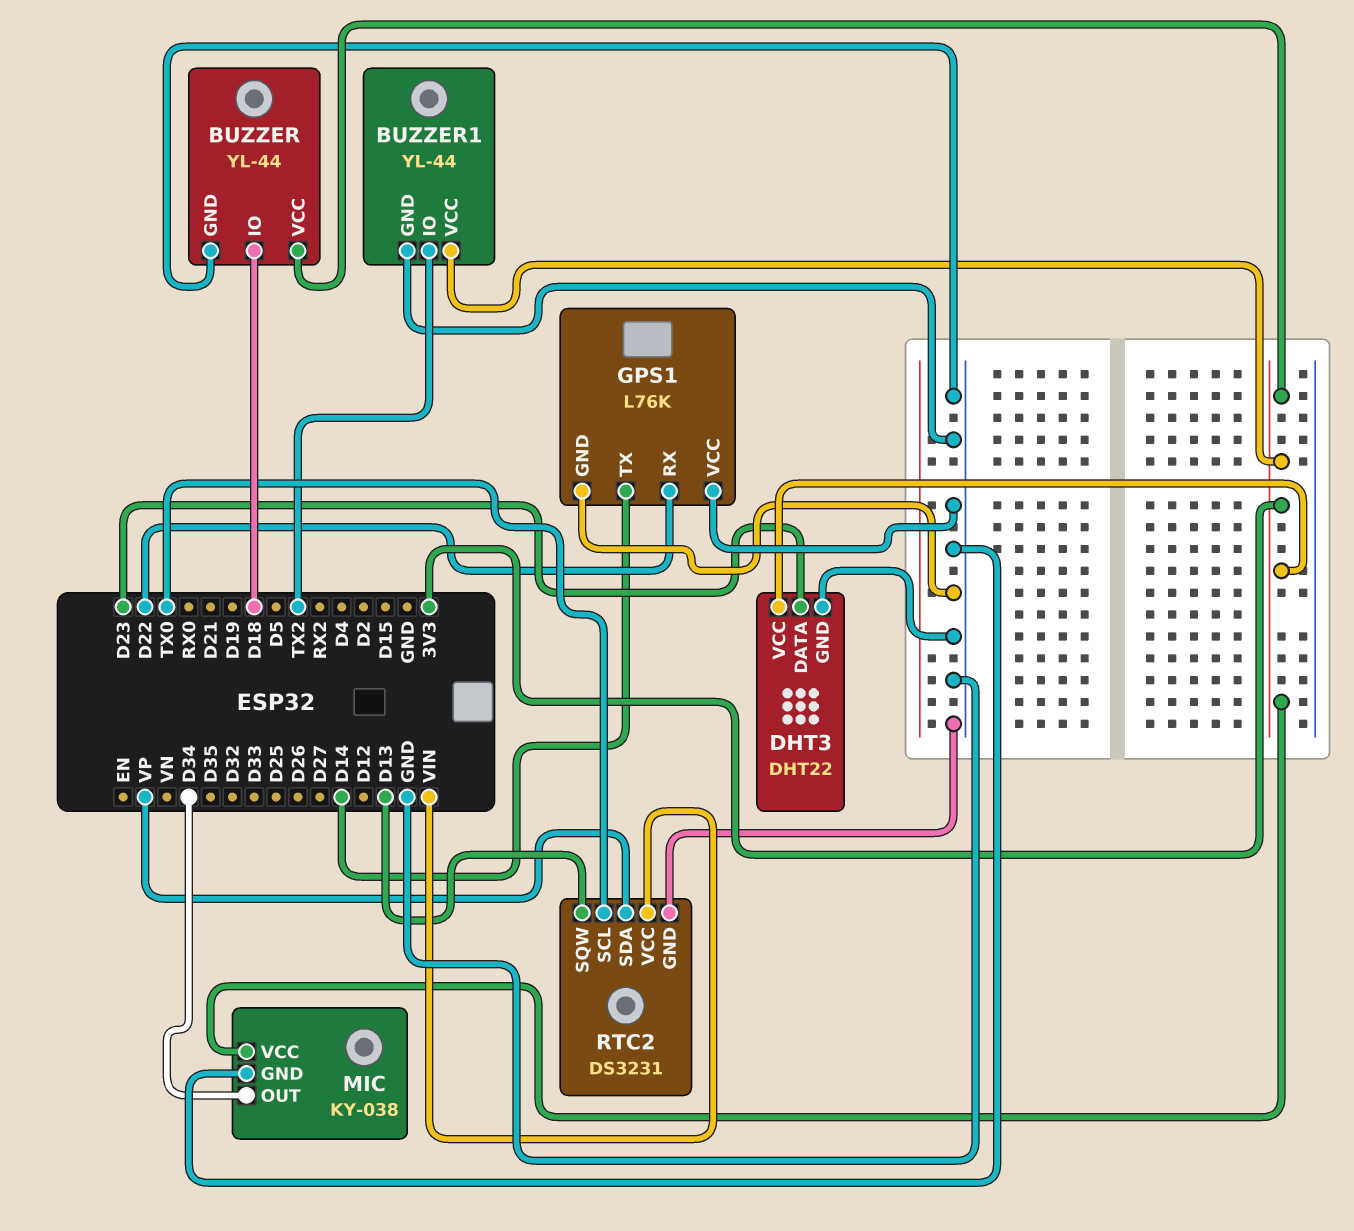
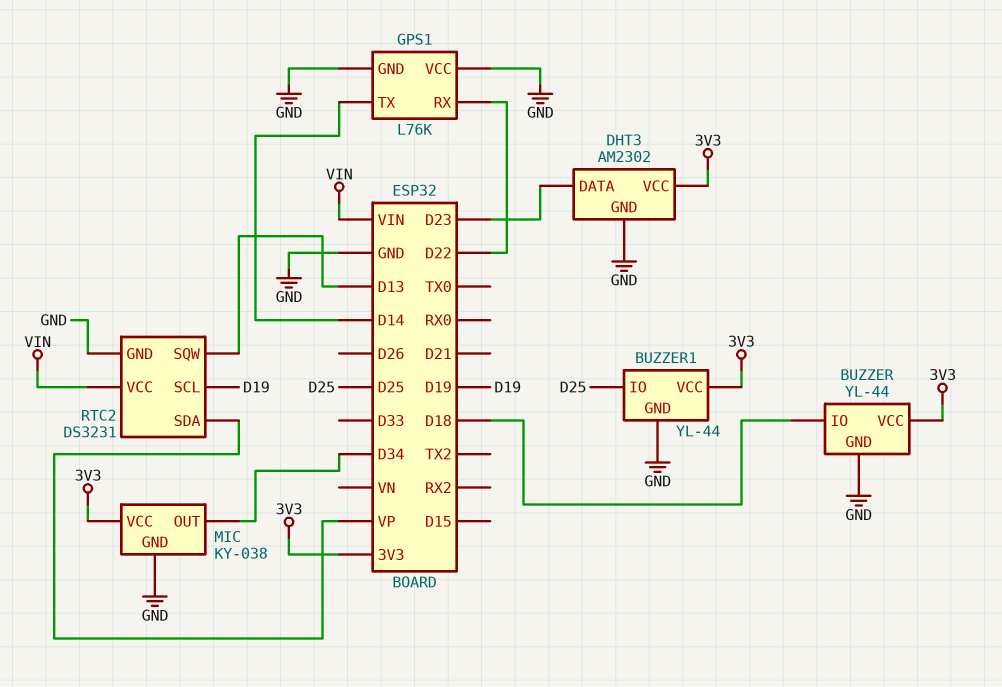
BUZZER1 pin IO: TX2 -> D25
DHT3: DHT22 -> AM2302
RTC2 pin SCL: TX0 -> D19

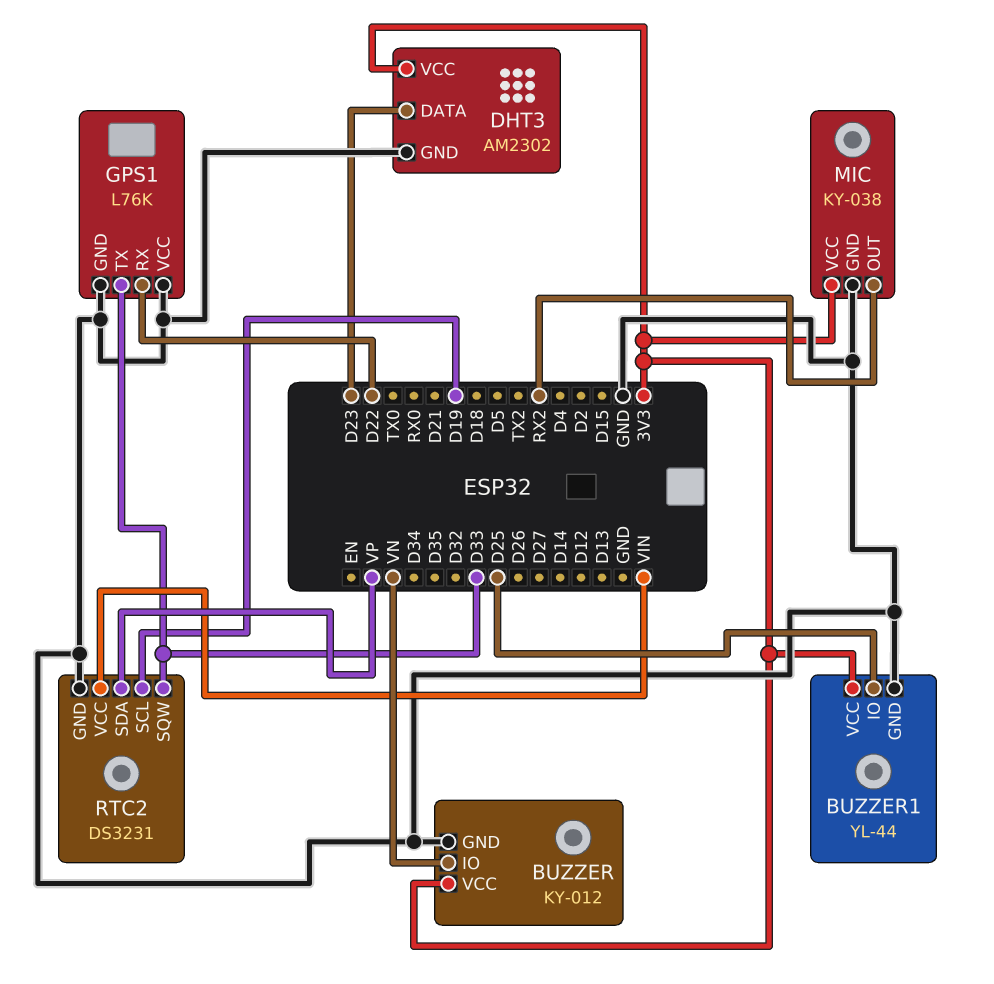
BUZZER: YL-44 -> KY-012
BUZZER pin IO: D18 -> VN
GPS1 pin TX: D14 -> D33
MIC pin OUT: D34 -> RX2
RTC2 pin SQW: D13 -> D33

